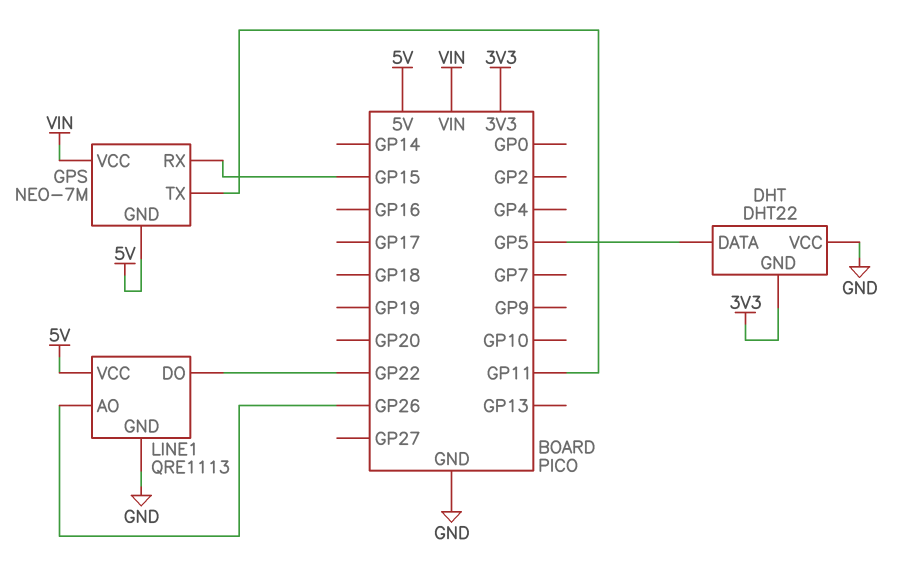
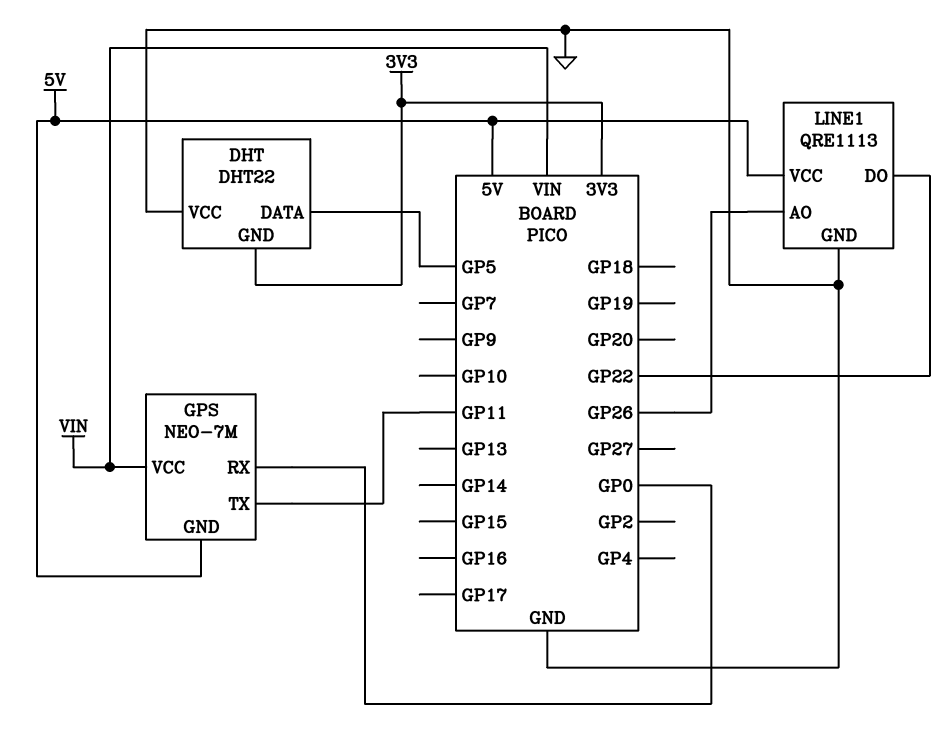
GPS pin RX: GP15 -> GP0

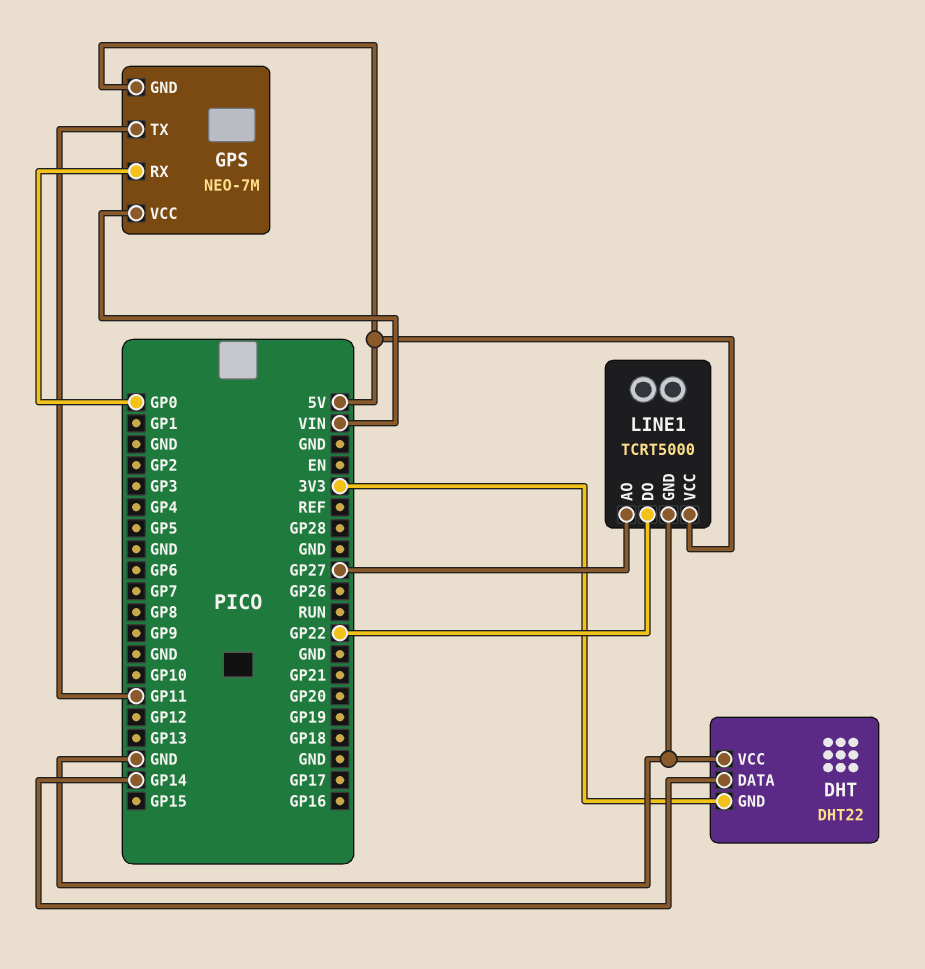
DHT pin DATA: GP5 -> GP14
LINE1: QRE1113 -> TCRT5000
LINE1 pin AO: GP26 -> GP27

